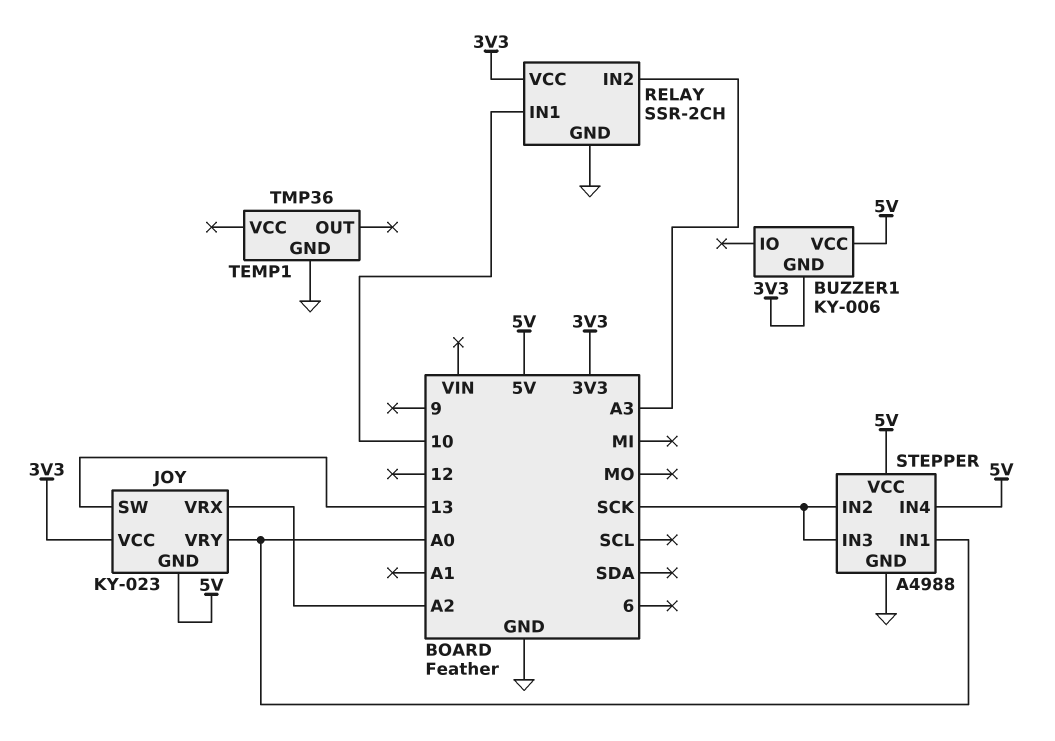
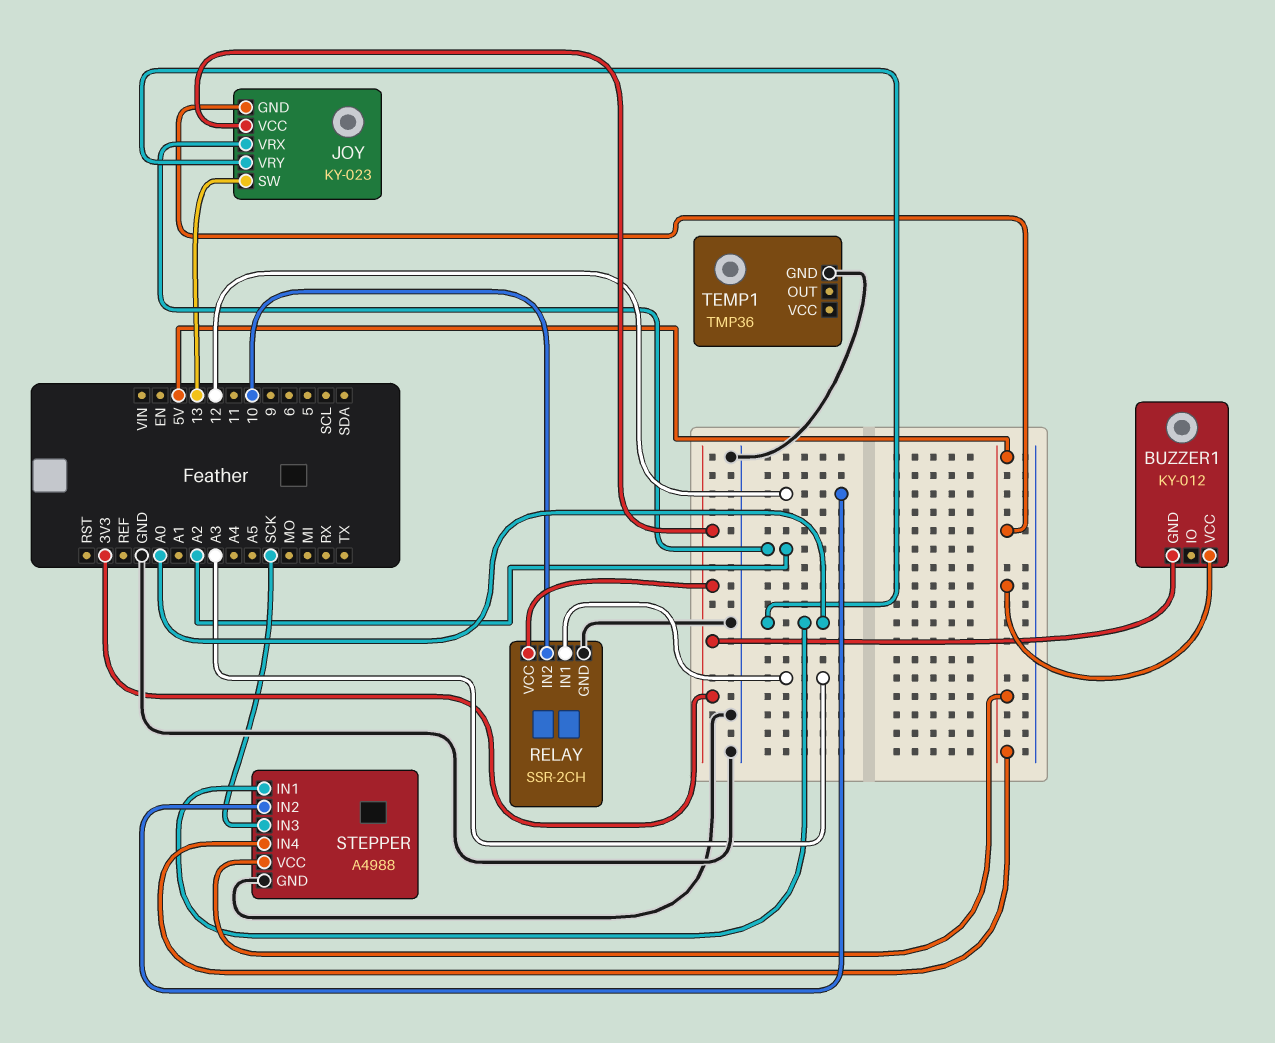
BUZZER1: KY-006 -> KY-012
RELAY pin IN1: 10 -> A3
RELAY pin IN2: A3 -> 10
STEPPER pin IN2: SCK -> 12

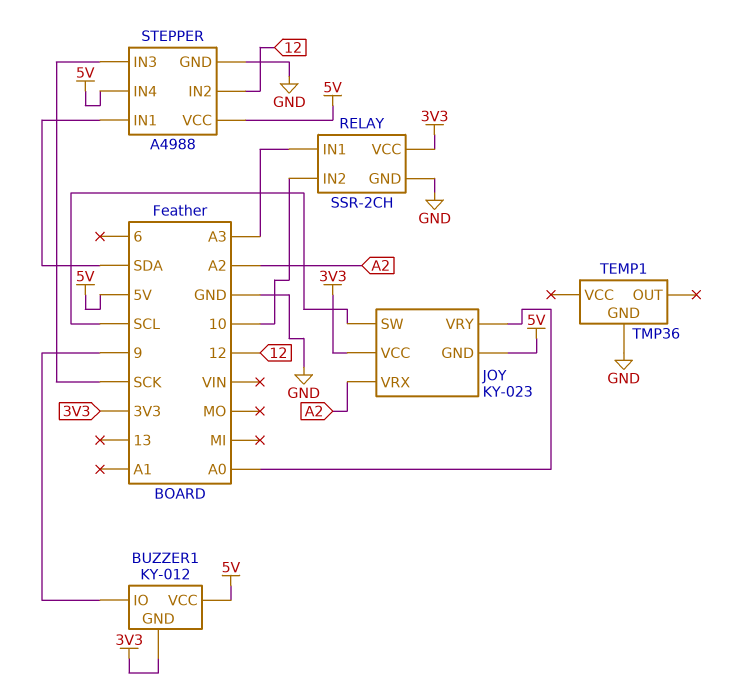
BUZZER1 pin IO: none -> 9
JOY pin SW: 13 -> SCL
STEPPER pin IN1: A0 -> SDA

